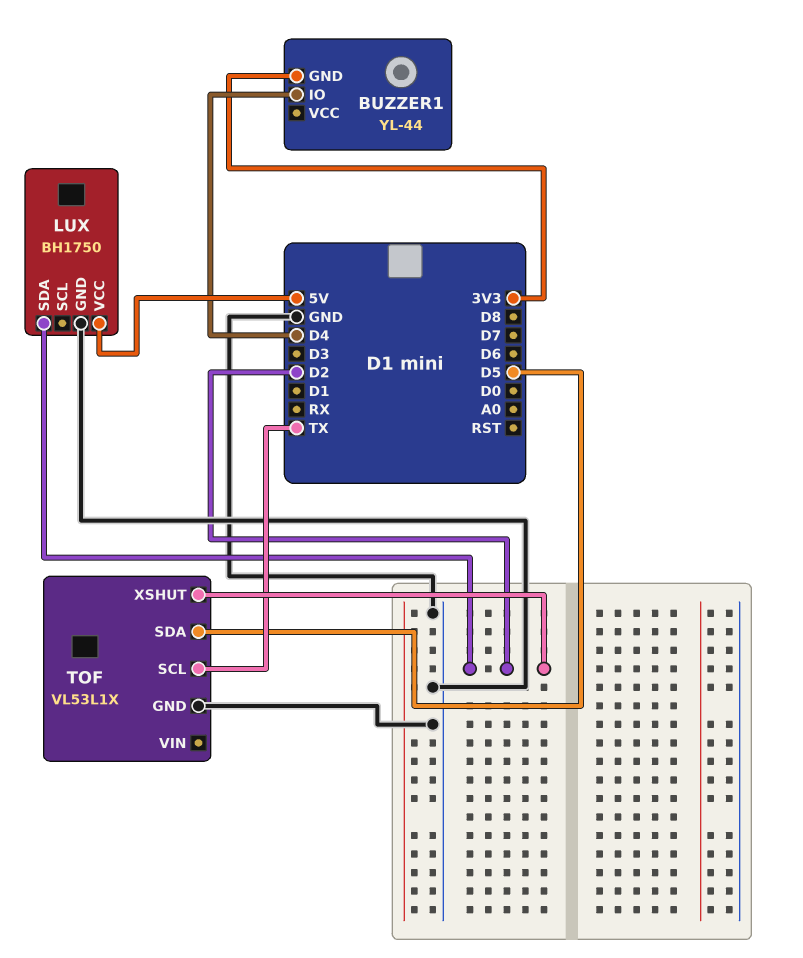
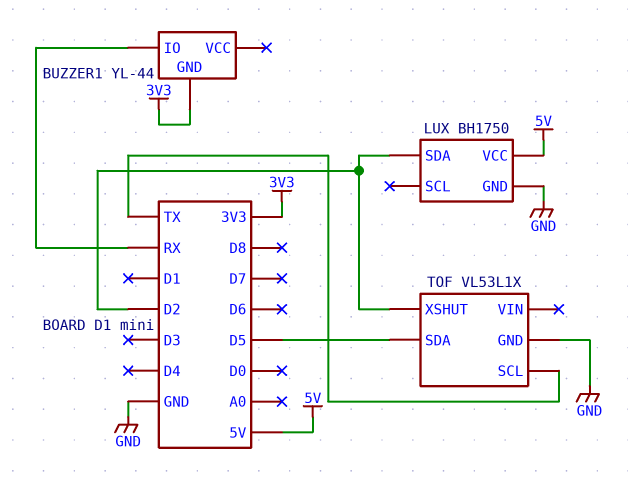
BUZZER1 pin IO: D4 -> RX

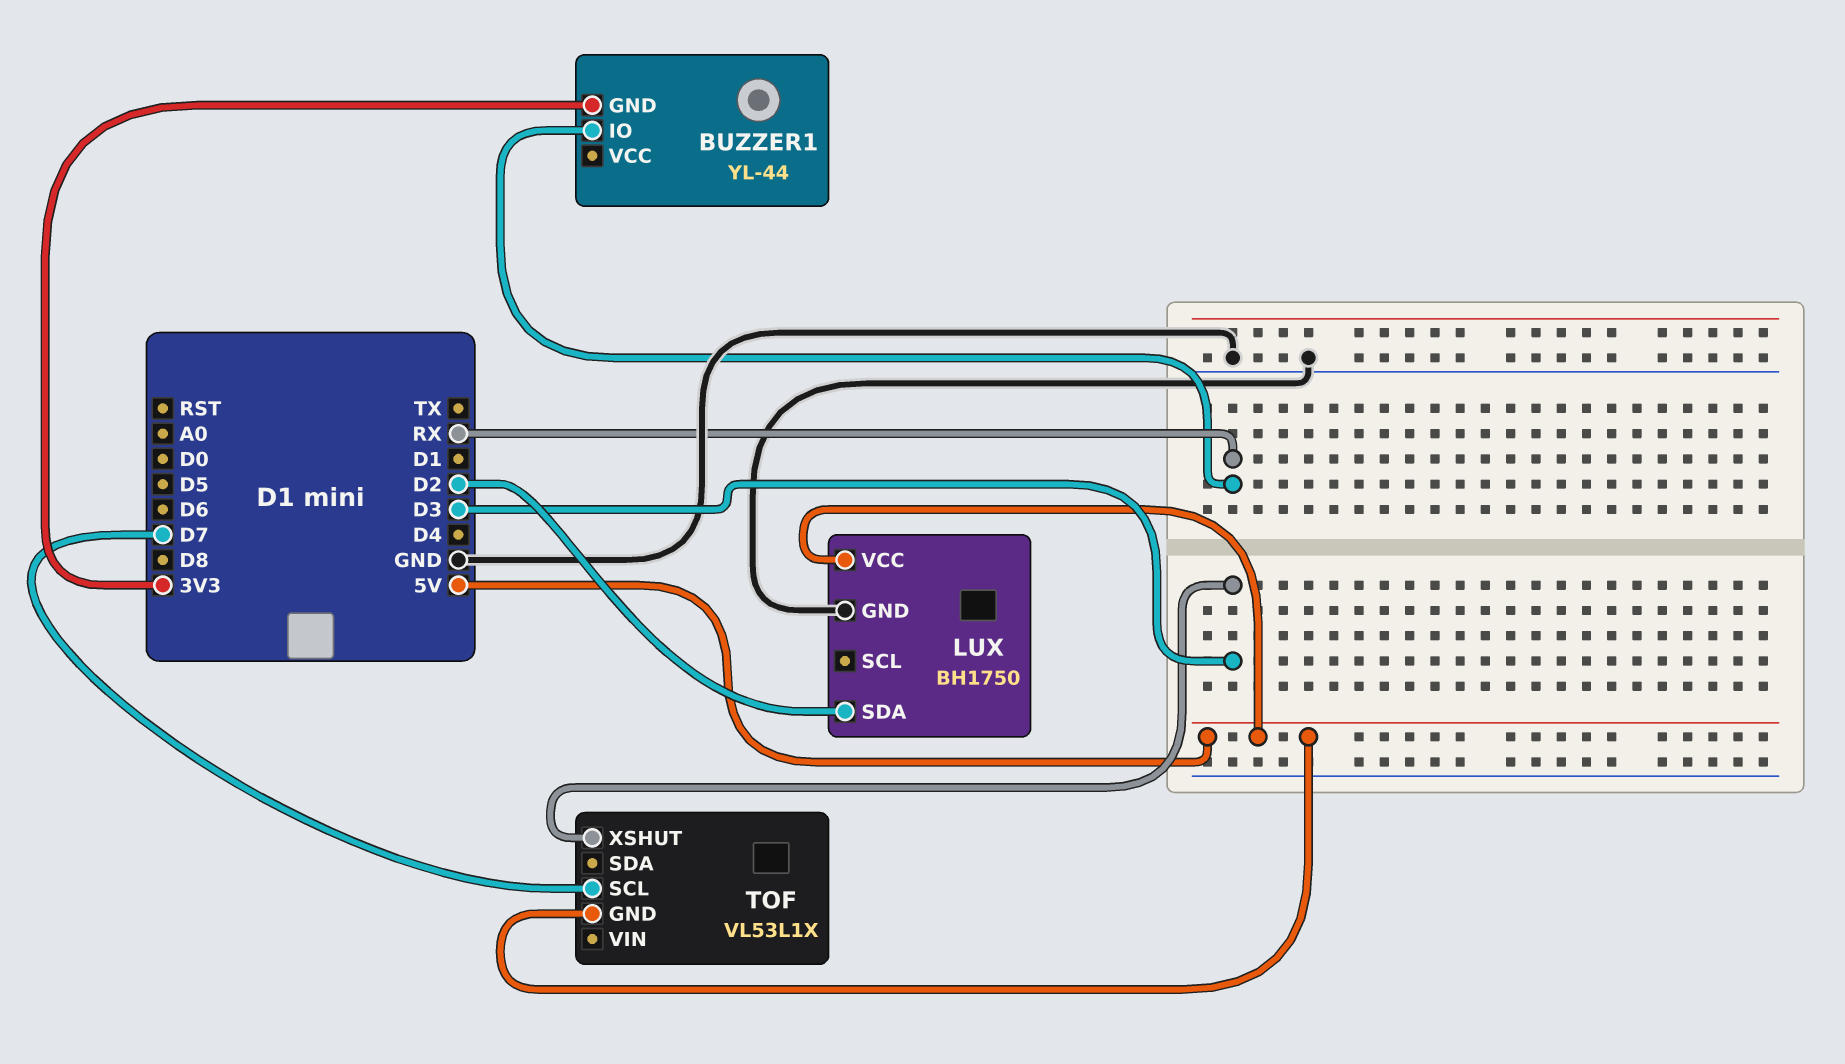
TOF pin GND: GND -> 5V
TOF pin SCL: TX -> D7
TOF pin SDA: D5 -> none
TOF pin XSHUT: D2 -> D3

